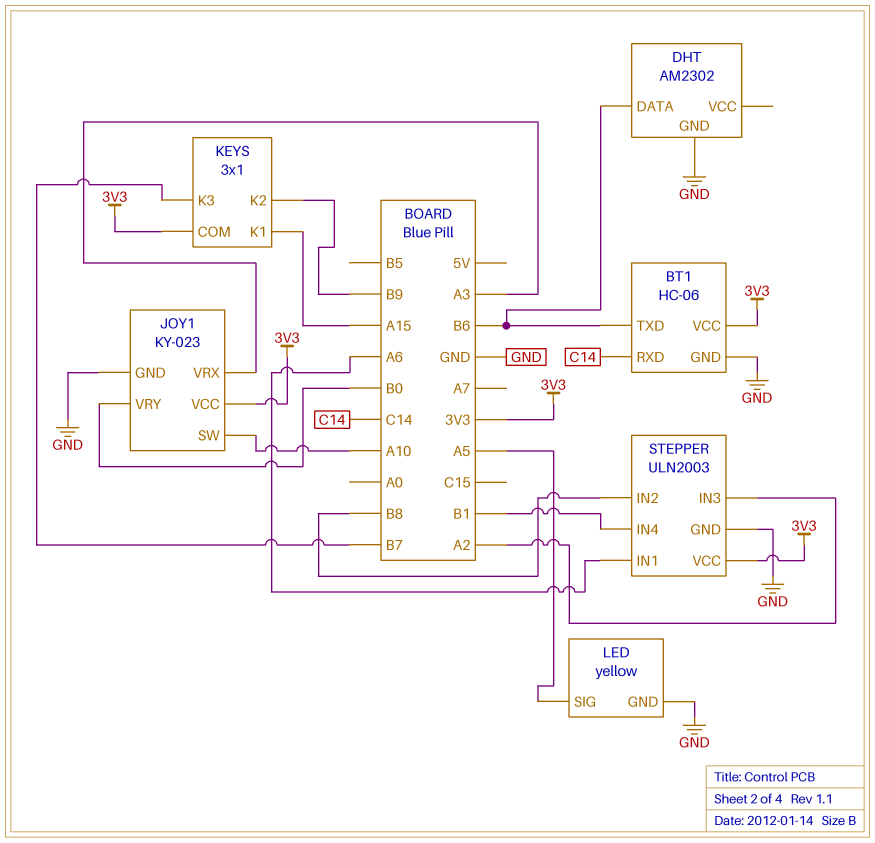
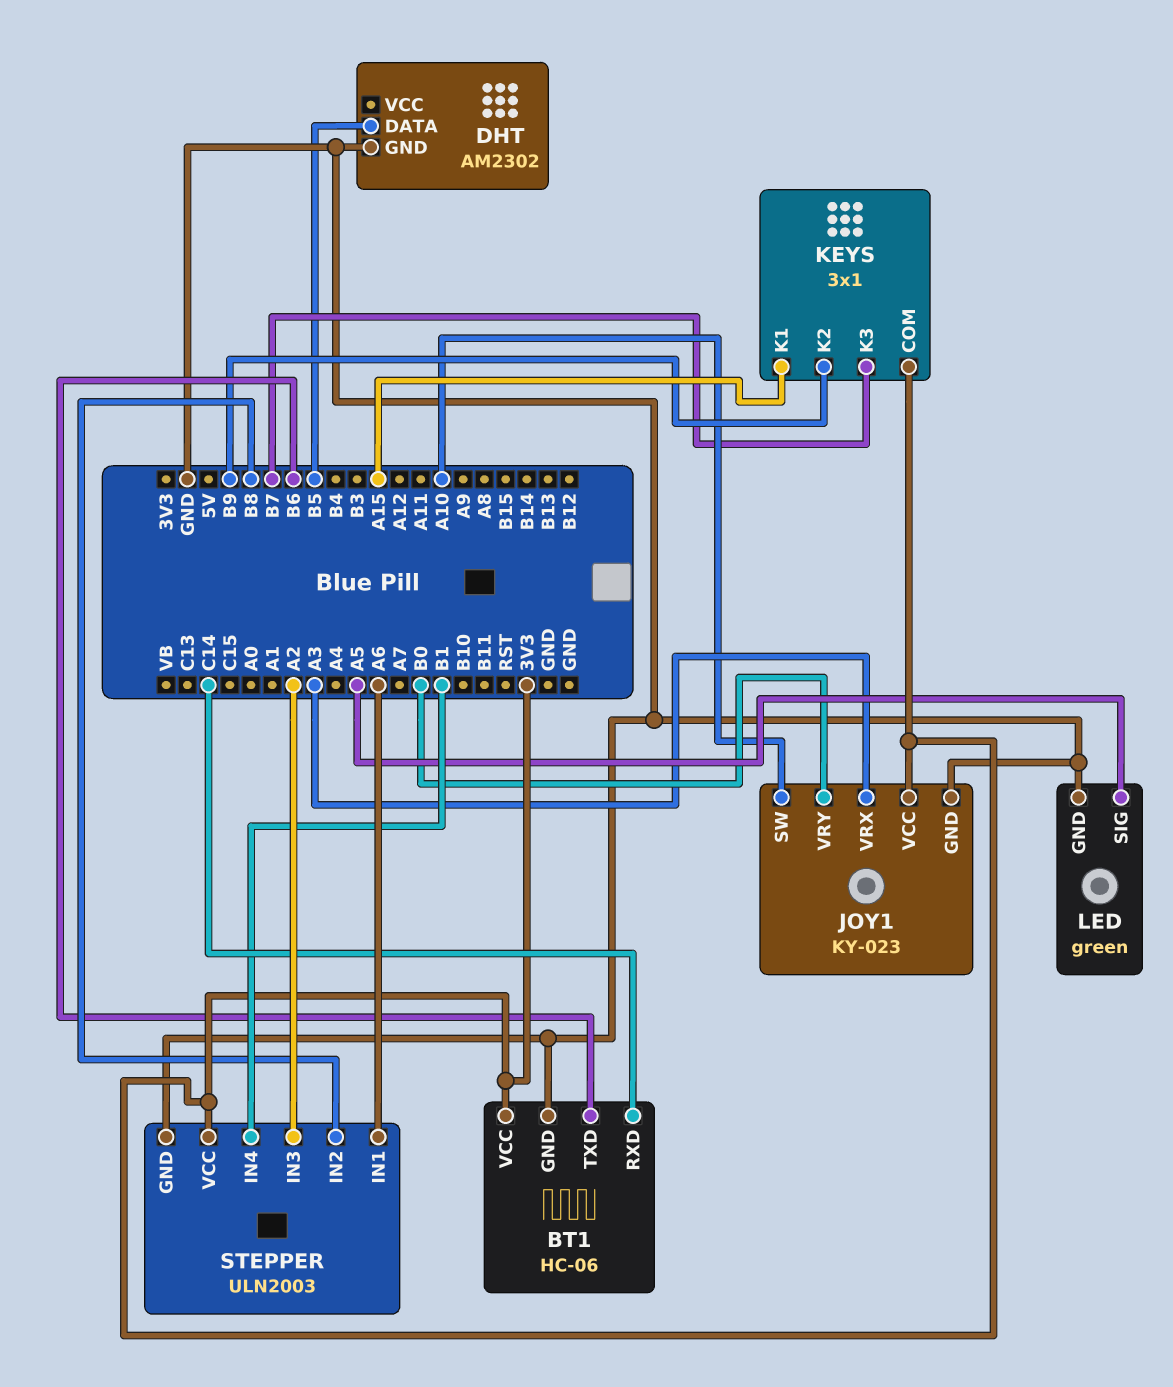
DHT pin DATA: B6 -> B5
LED: yellow -> green

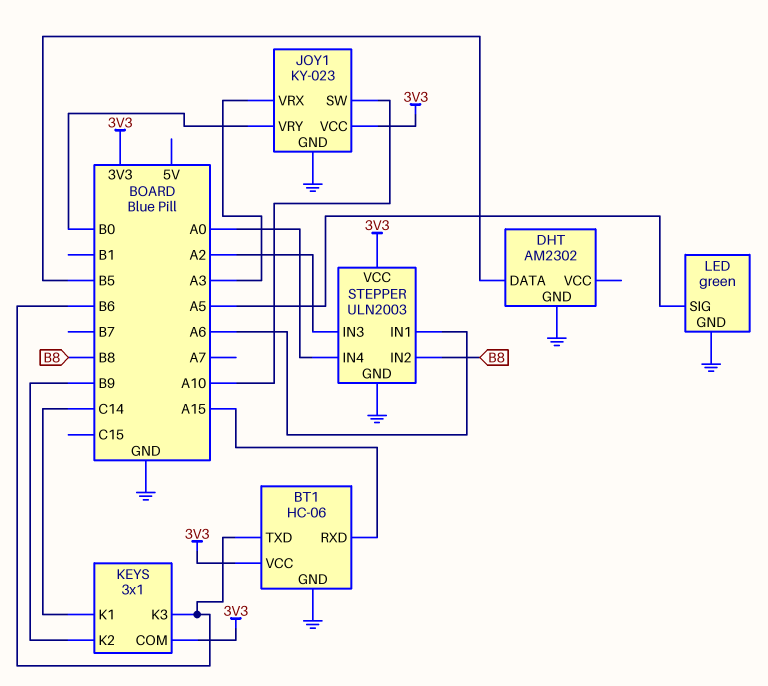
BT1 pin RXD: C14 -> A15
KEYS pin K1: A15 -> C14
KEYS pin K3: B7 -> B6
STEPPER pin IN4: B1 -> A0

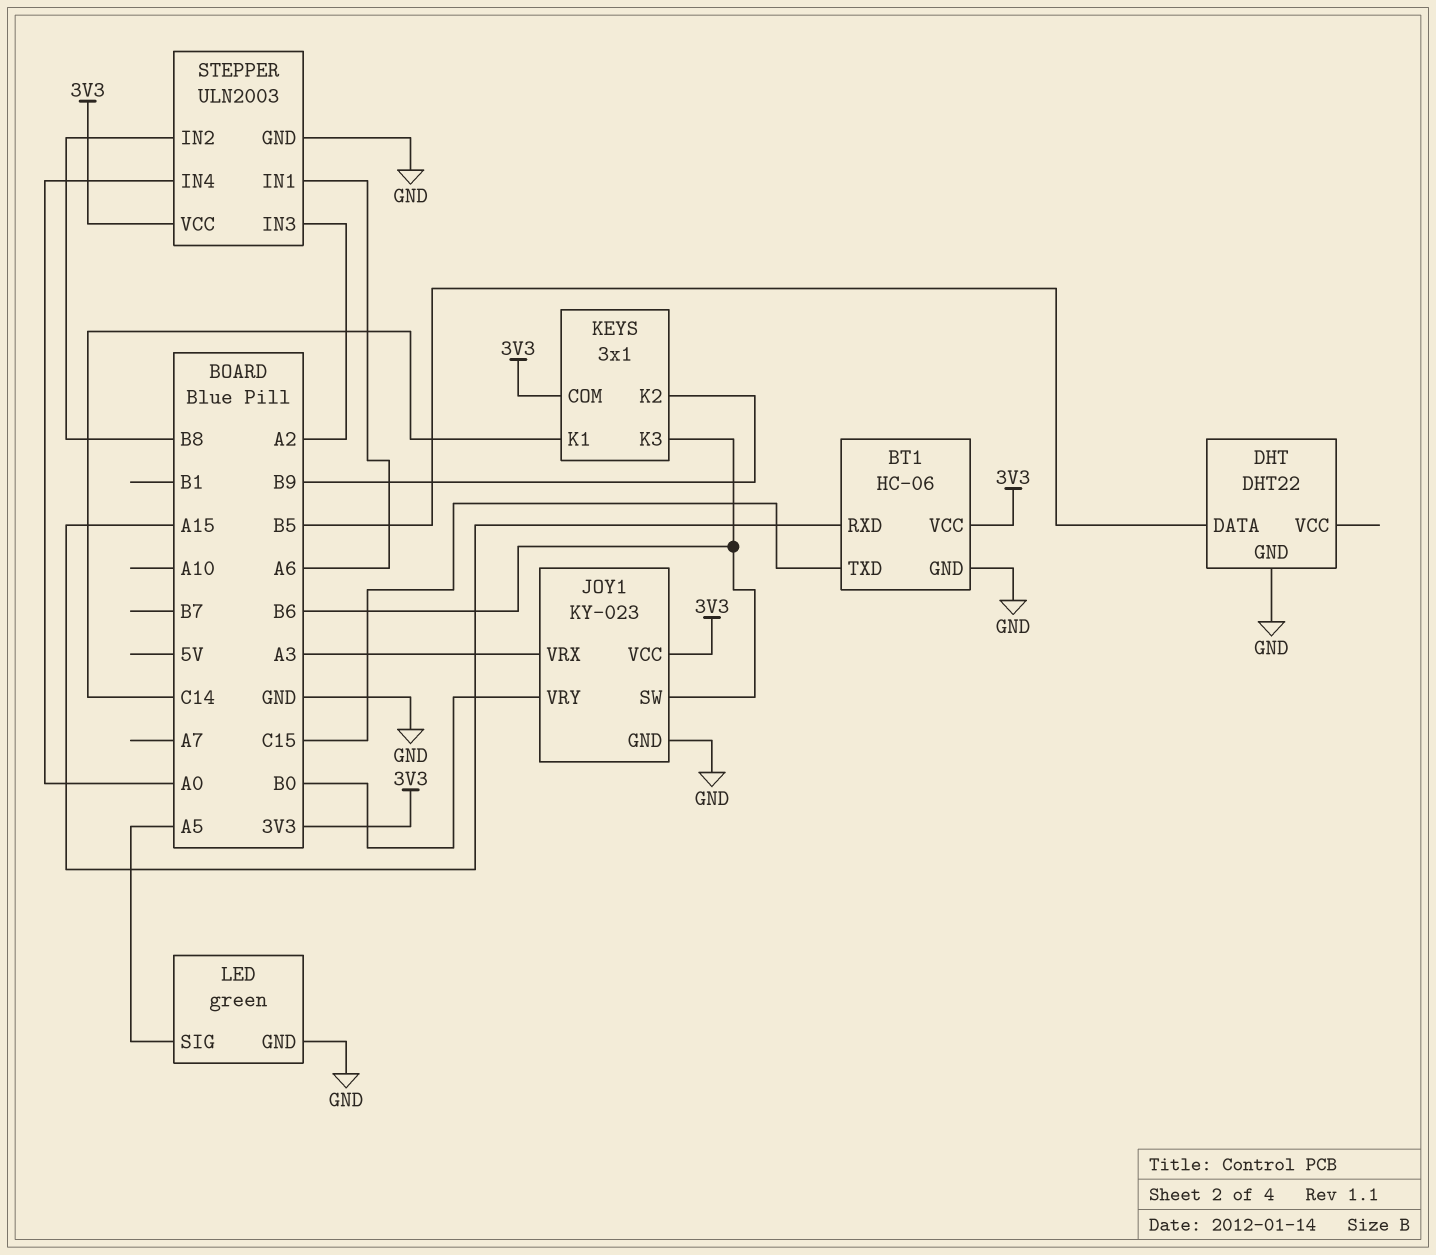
BT1 pin TXD: B6 -> C15
DHT: AM2302 -> DHT22
JOY1 pin SW: A10 -> B6

